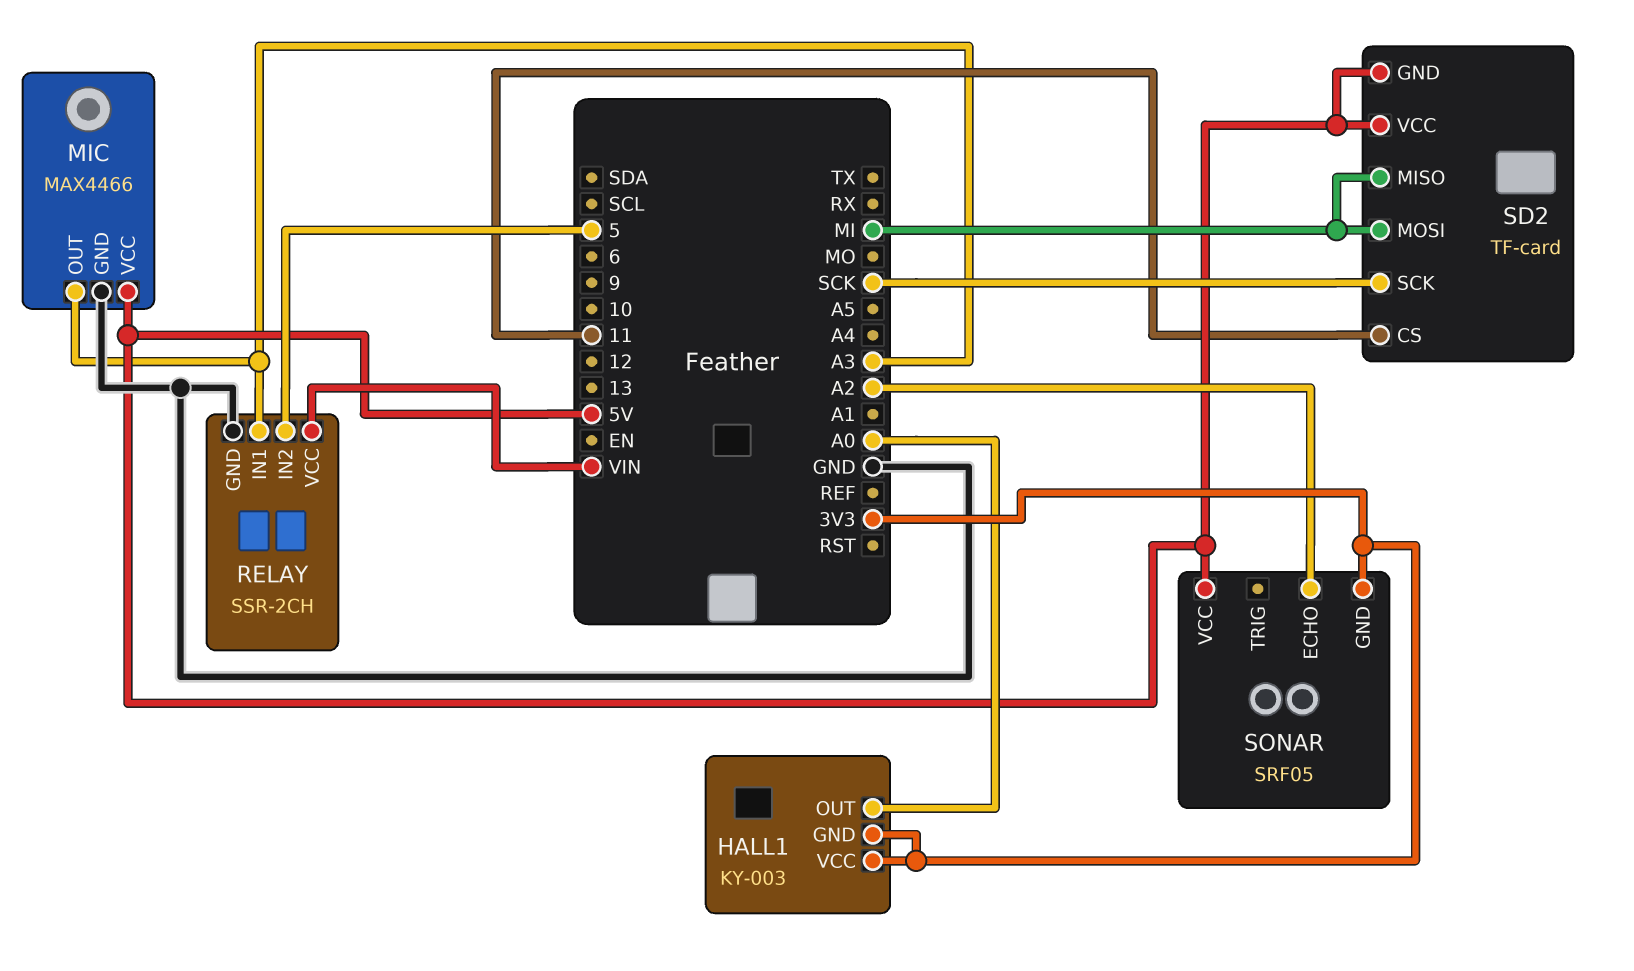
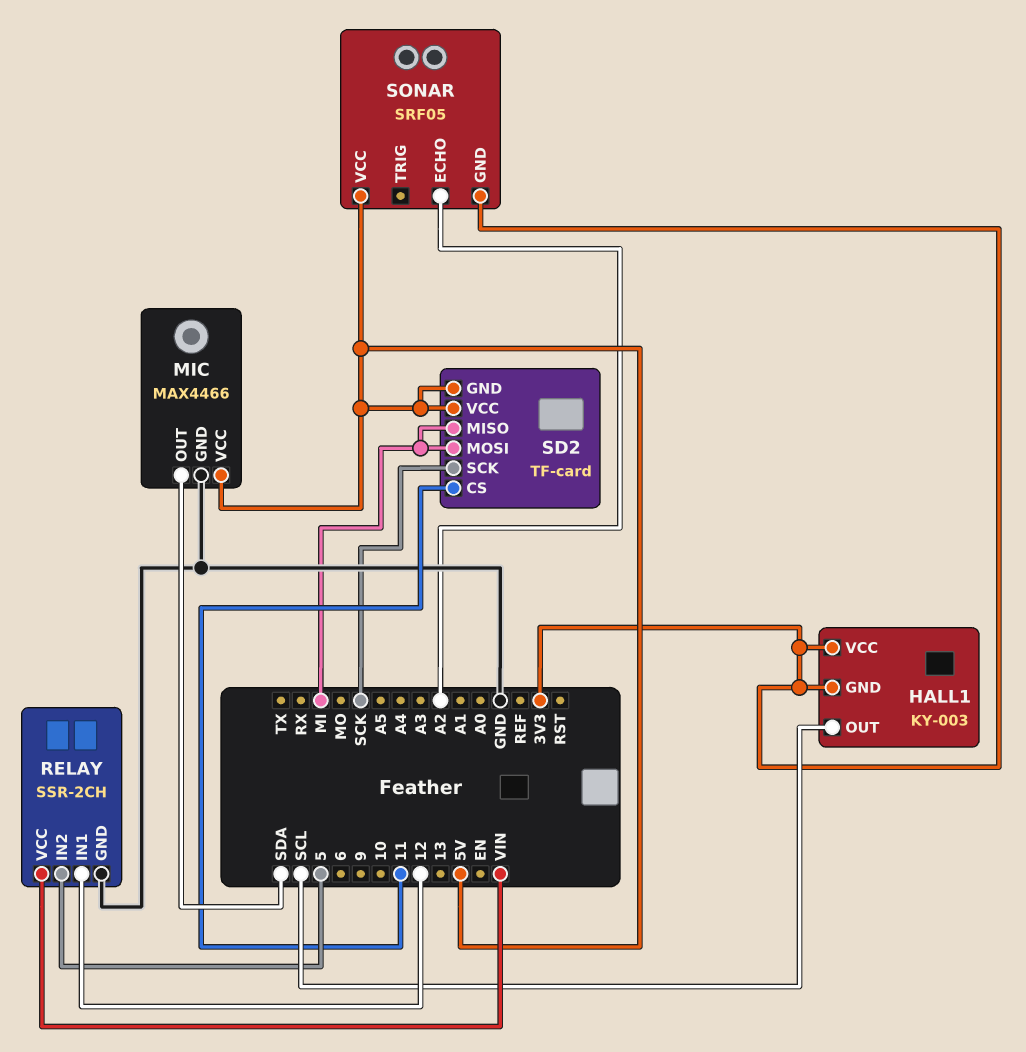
HALL1 pin OUT: A0 -> SCL
MIC pin OUT: A3 -> SDA
RELAY pin IN1: A3 -> 12

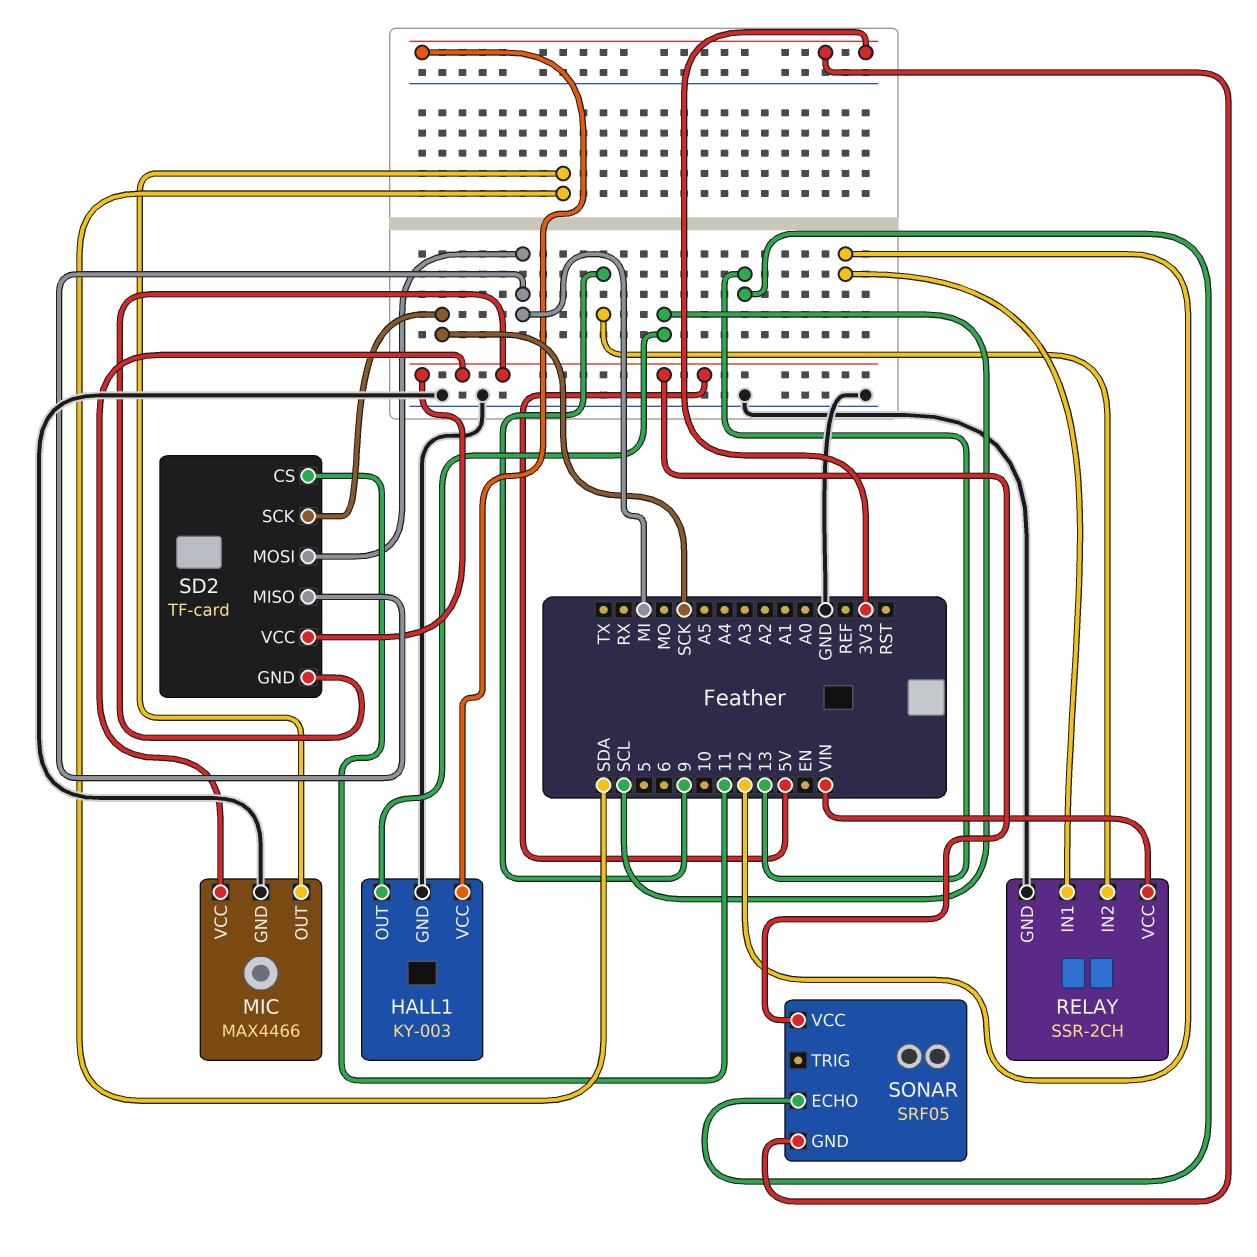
HALL1 pin GND: 3V3 -> GND
RELAY pin IN2: 5 -> 9
SONAR pin ECHO: A2 -> 13

